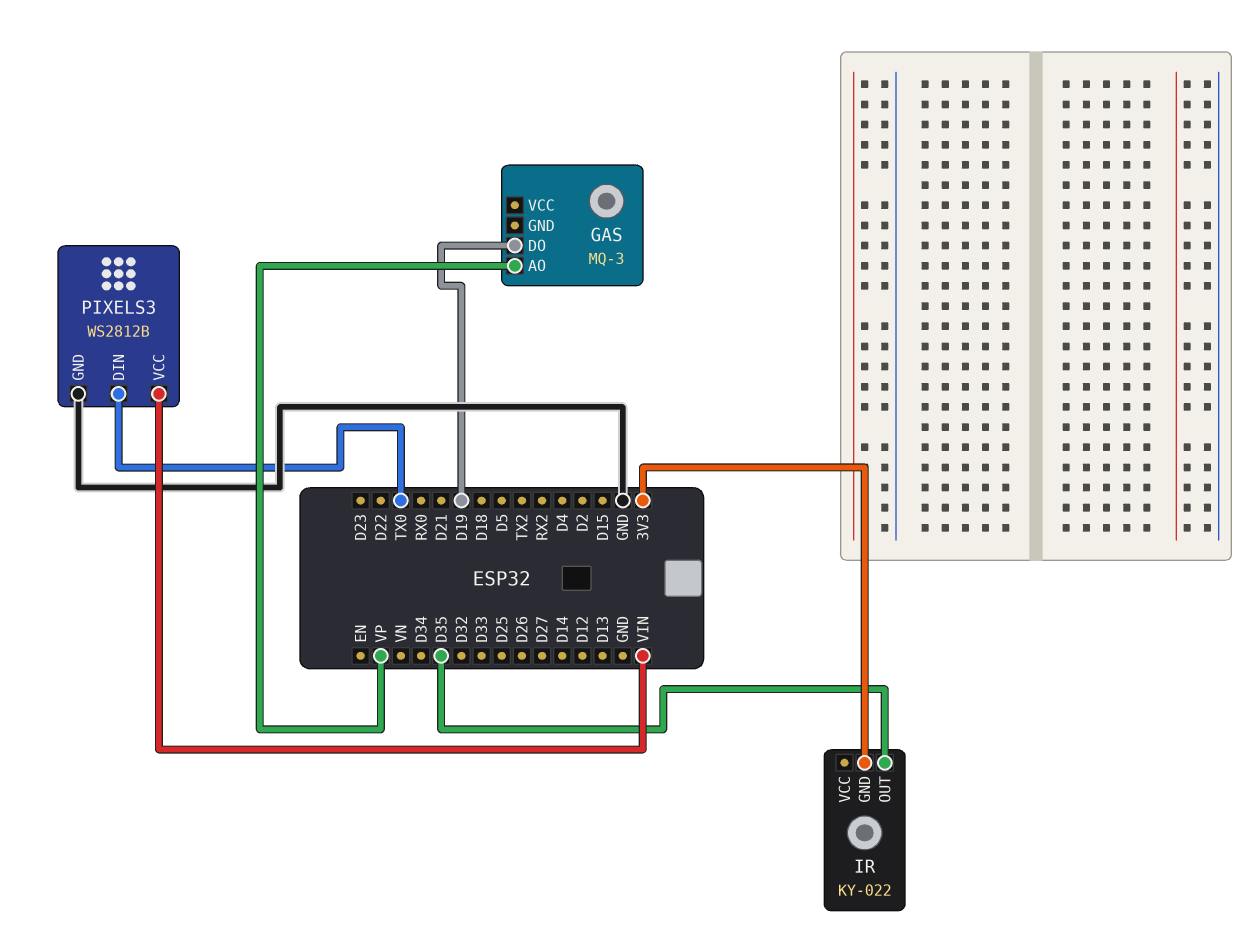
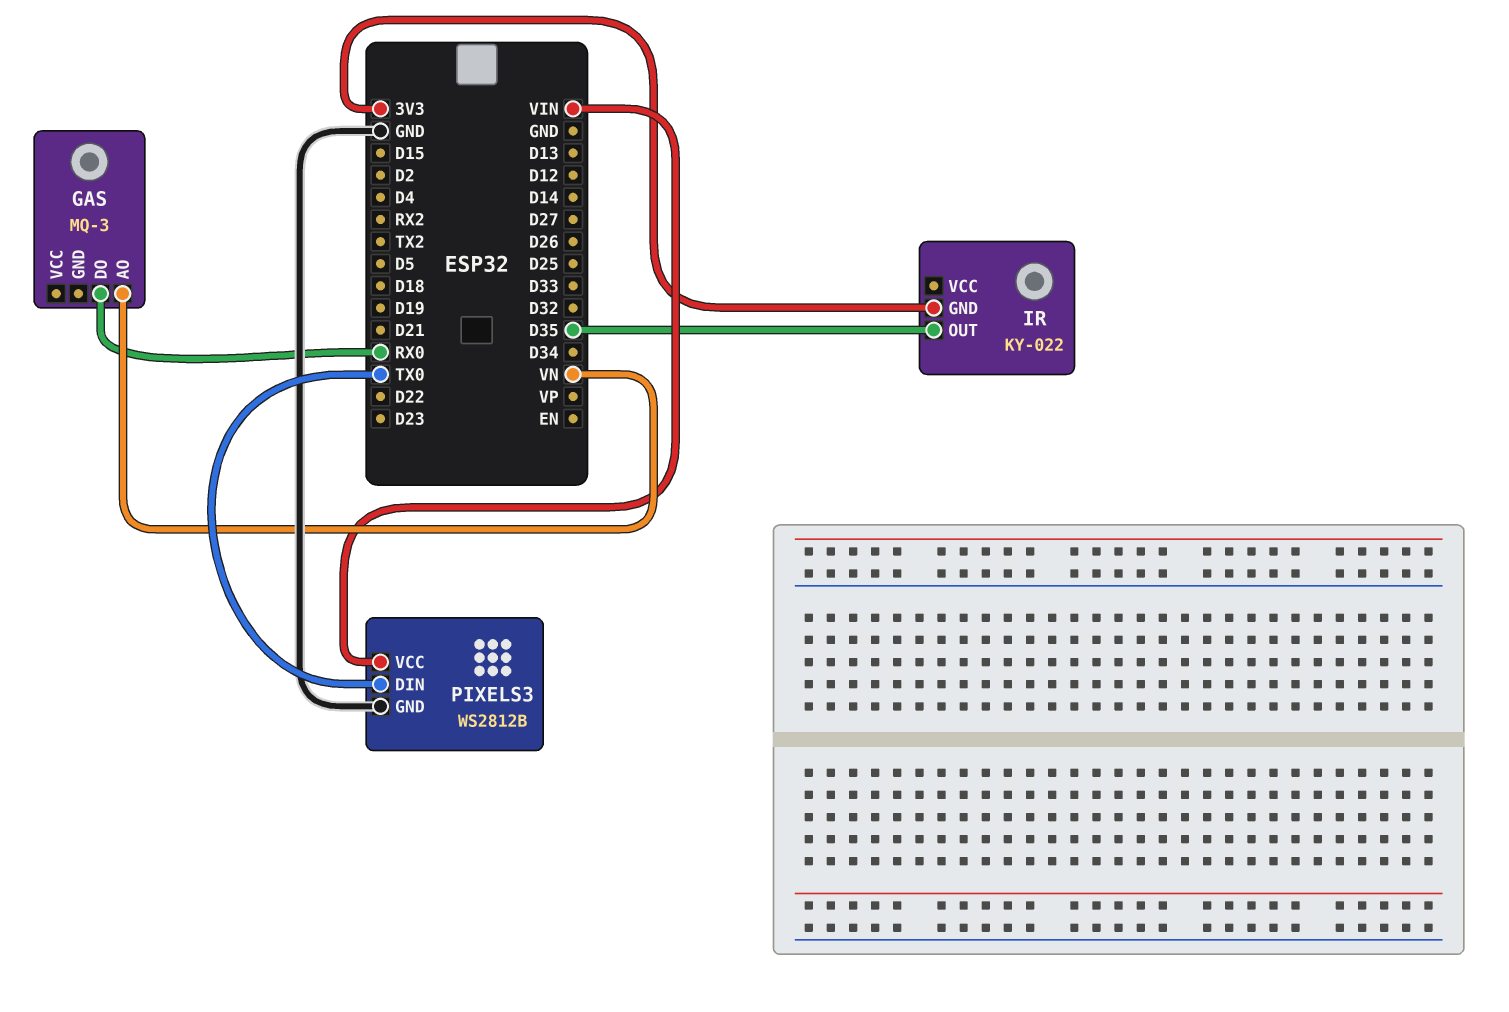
GAS pin AO: VP -> VN
GAS pin DO: D19 -> RX0

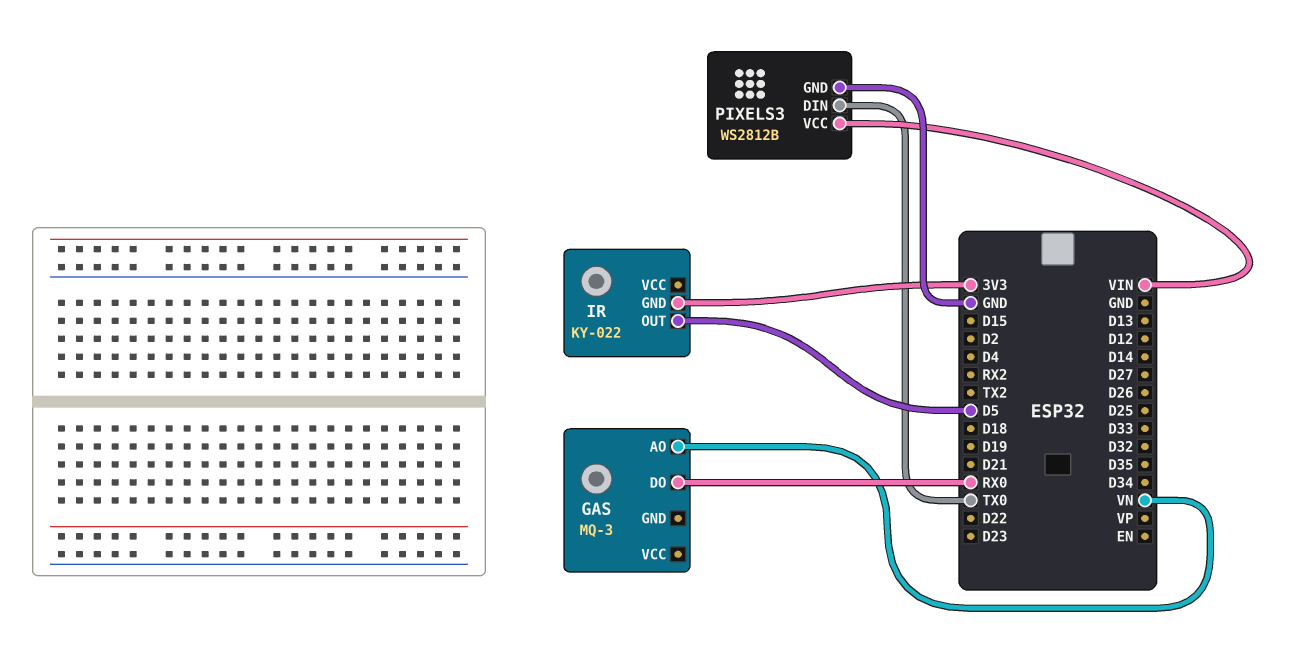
IR pin OUT: D35 -> D5

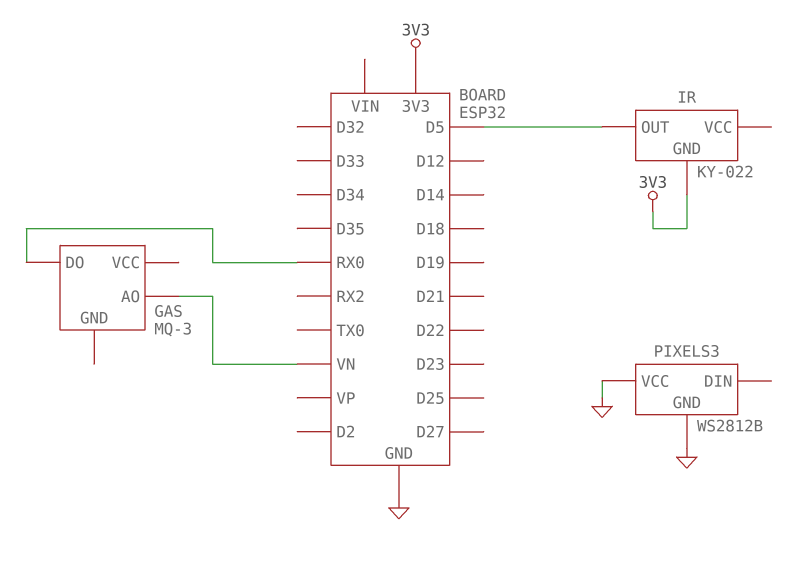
PIXELS3 pin DIN: TX0 -> none
PIXELS3 pin VCC: VIN -> GND

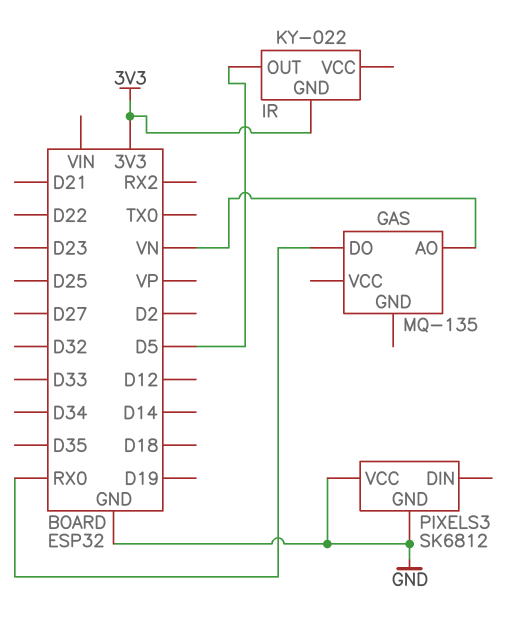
GAS: MQ-3 -> MQ-135
PIXELS3: WS2812B -> SK6812

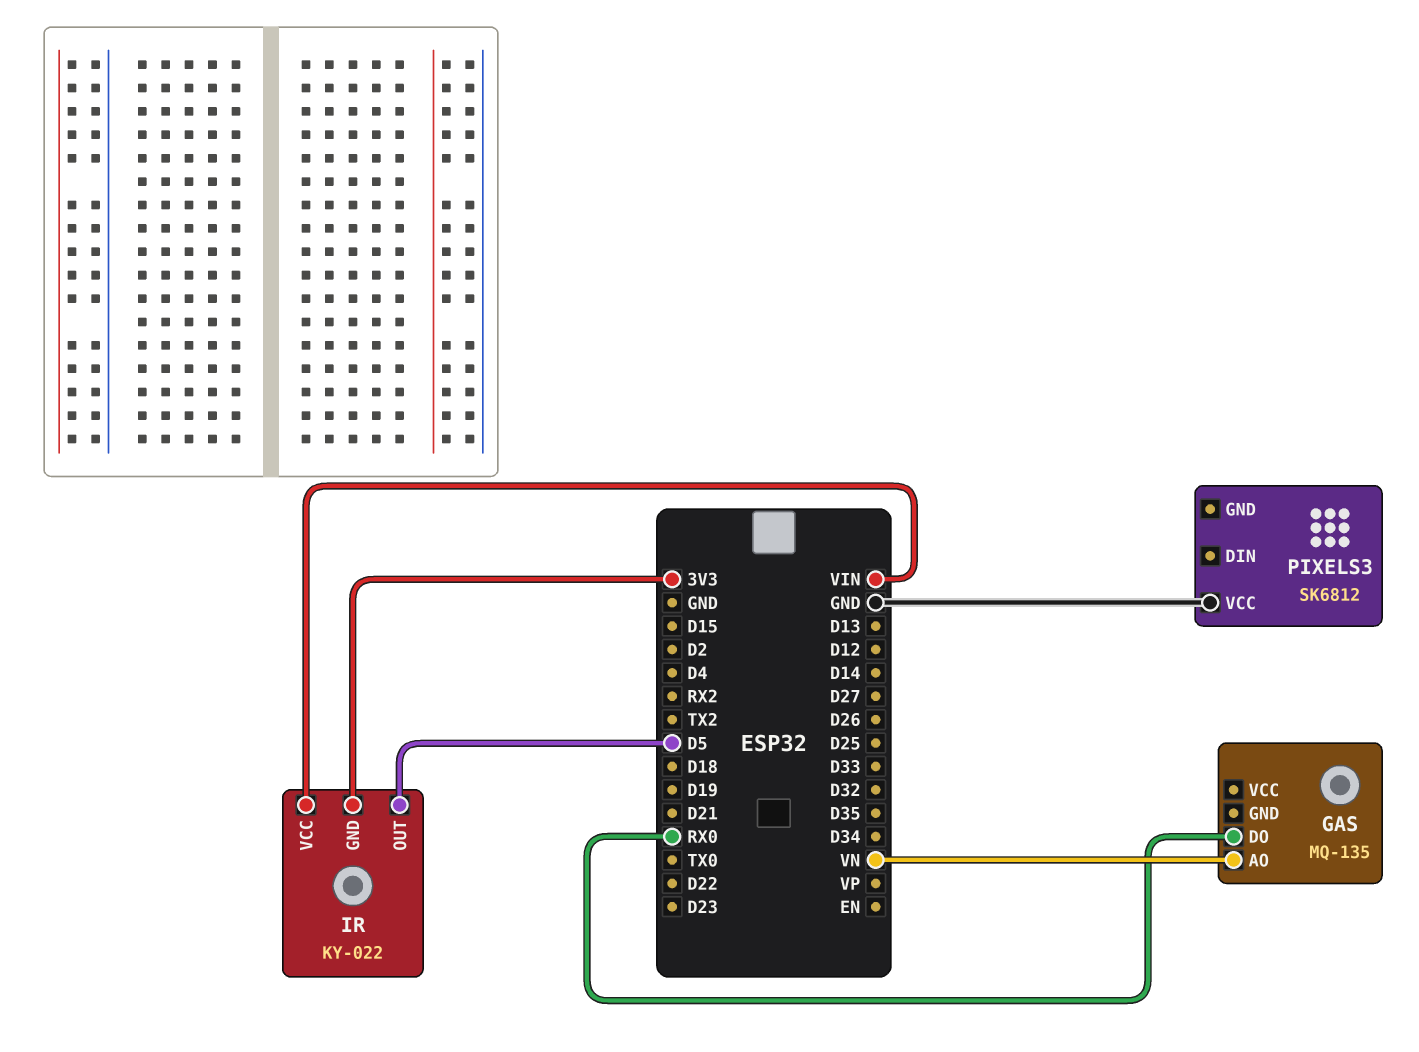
IR pin VCC: none -> VIN
PIXELS3 pin GND: GND -> none

